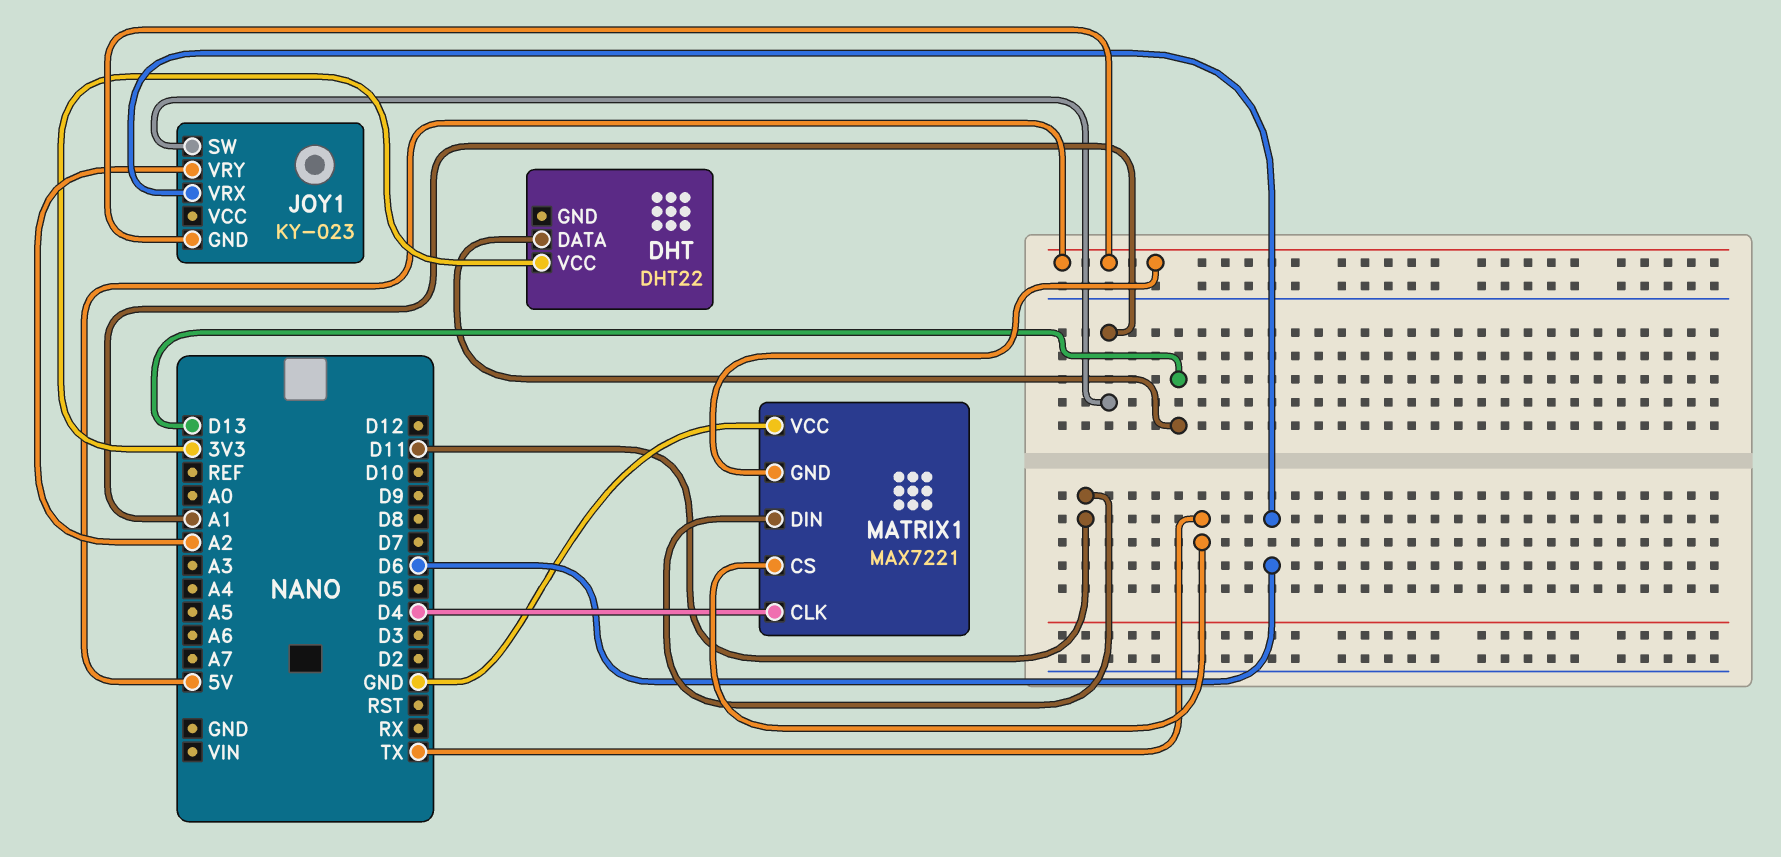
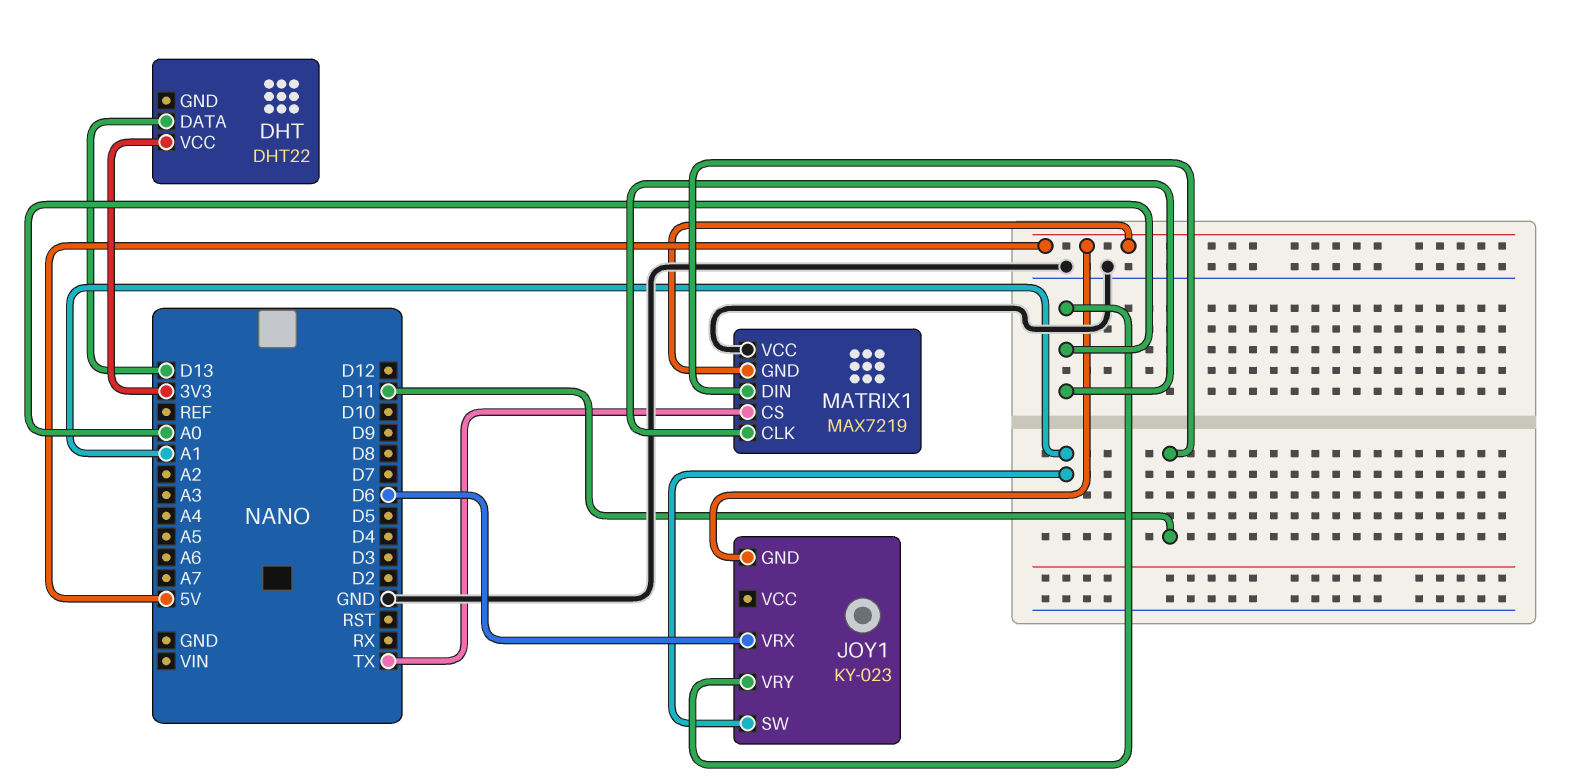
JOY1 pin VRY: A2 -> A0
MATRIX1: MAX7221 -> MAX7219
MATRIX1 pin CLK: D4 -> A0

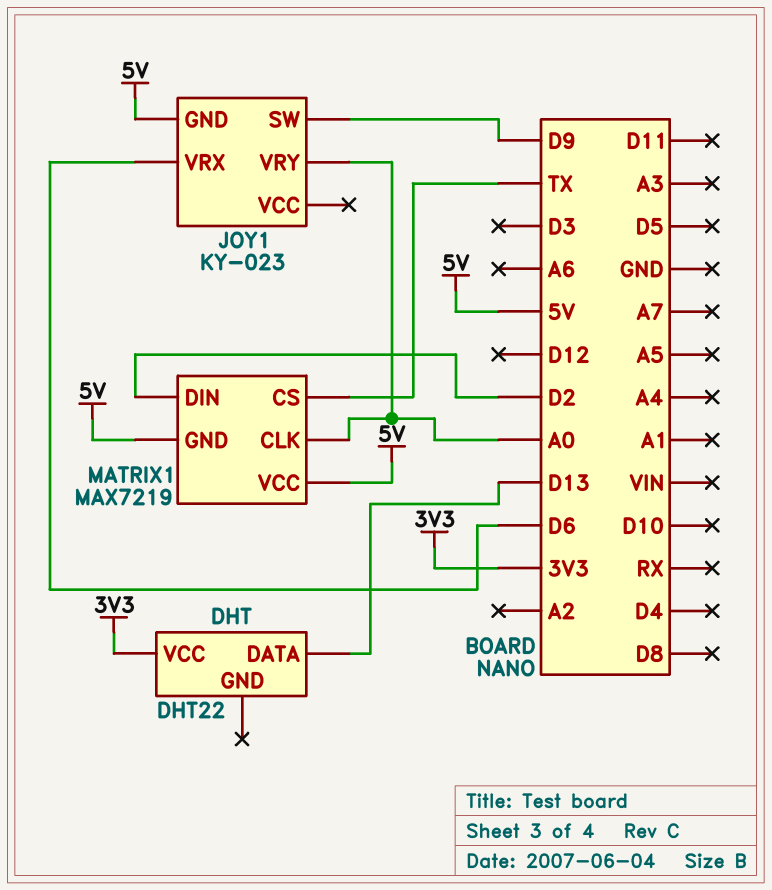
JOY1 pin SW: A1 -> D9
MATRIX1 pin DIN: D11 -> D2
MATRIX1 pin VCC: GND -> 5V

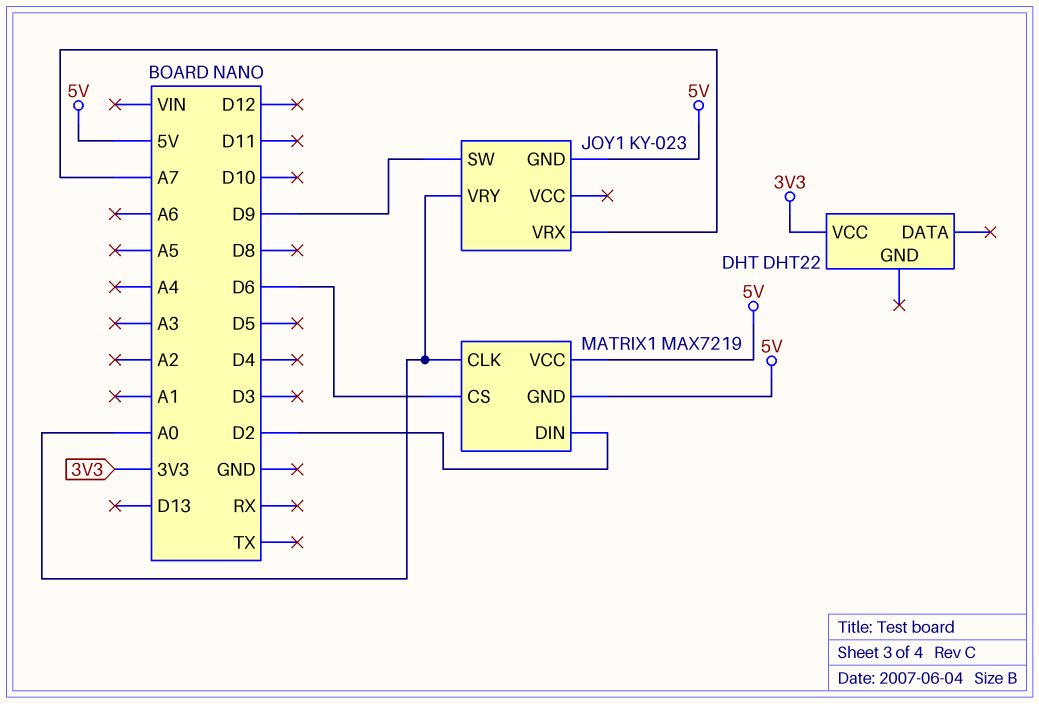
DHT pin DATA: D13 -> none
JOY1 pin VRX: D6 -> A7
MATRIX1 pin CS: TX -> D6

